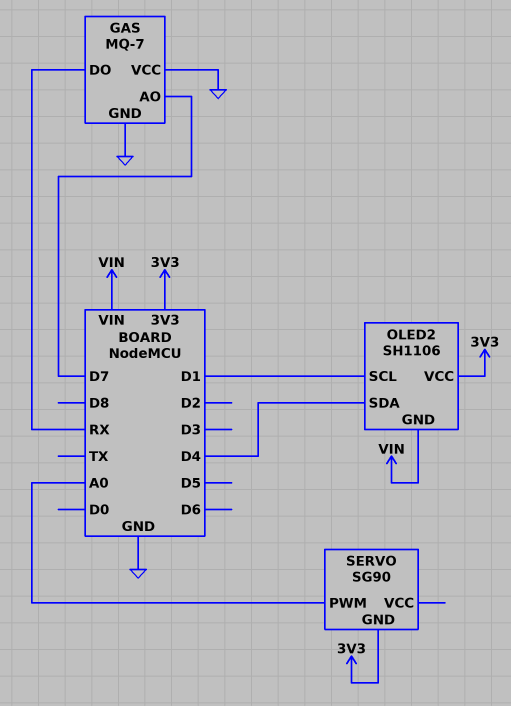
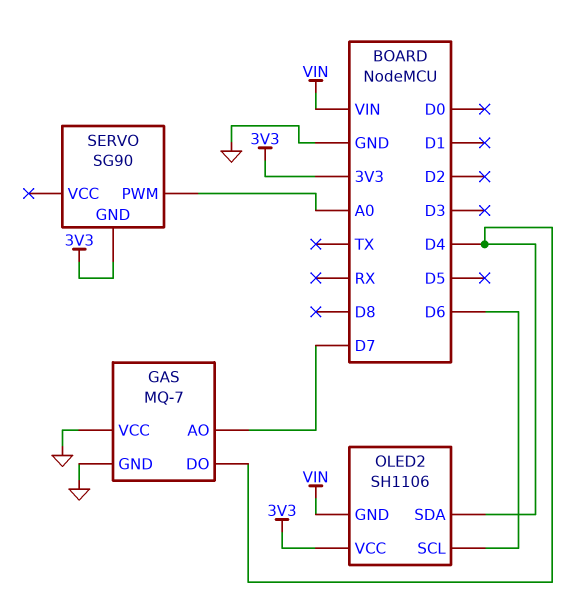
GAS pin DO: RX -> D4
OLED2 pin SCL: D1 -> D6

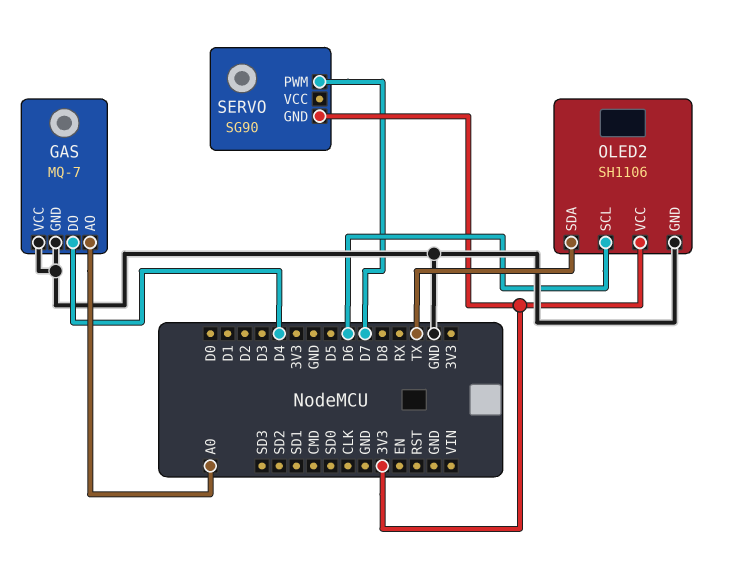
GAS pin AO: D7 -> A0
OLED2 pin GND: VIN -> GND
OLED2 pin SDA: D4 -> TX
SERVO pin PWM: A0 -> D7

